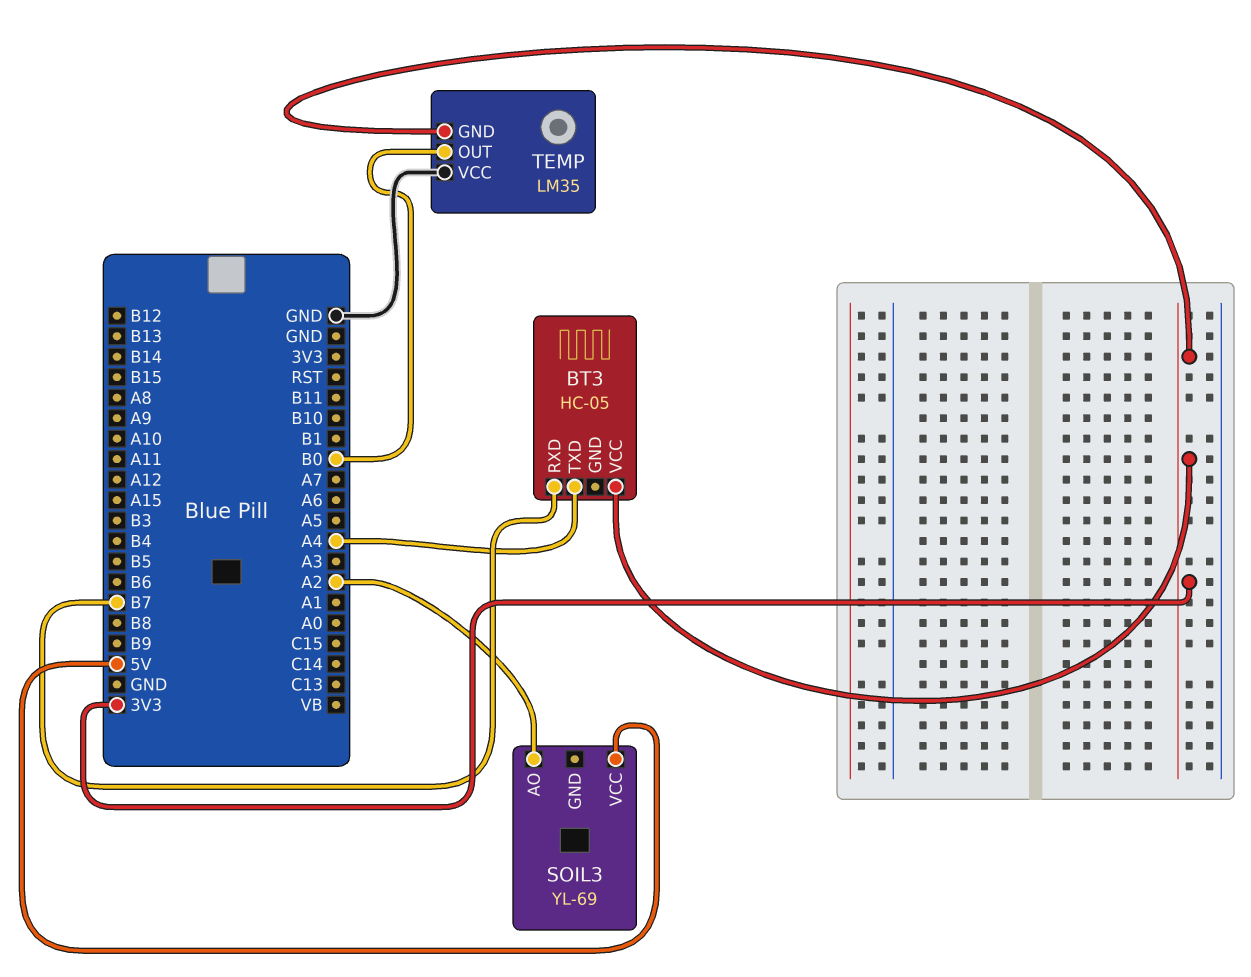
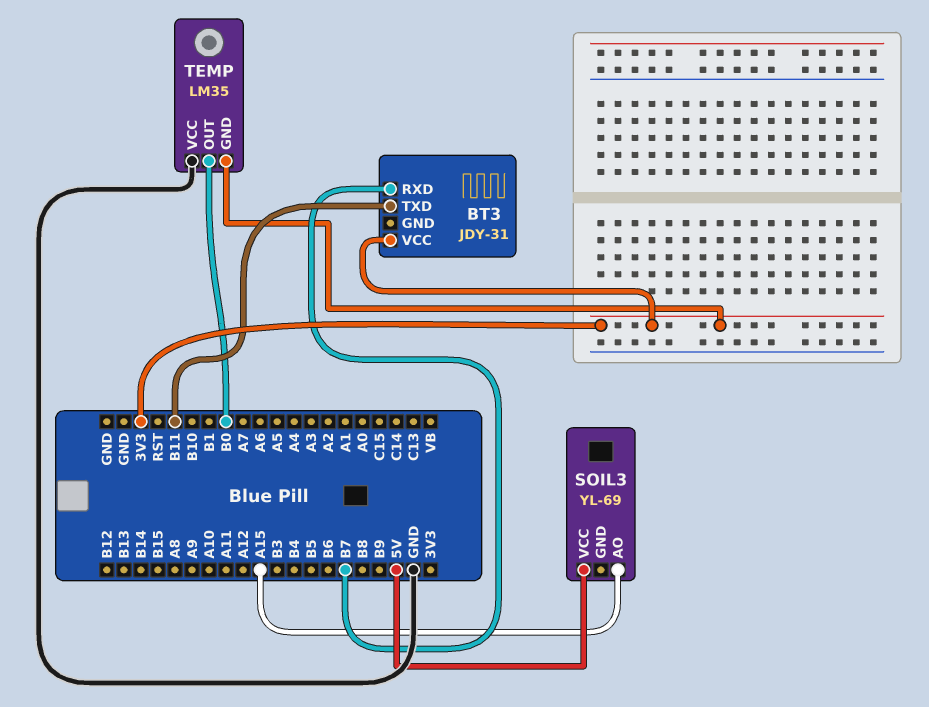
BT3: HC-05 -> JDY-31
BT3 pin TXD: A4 -> B11
SOIL3 pin AO: A2 -> A15

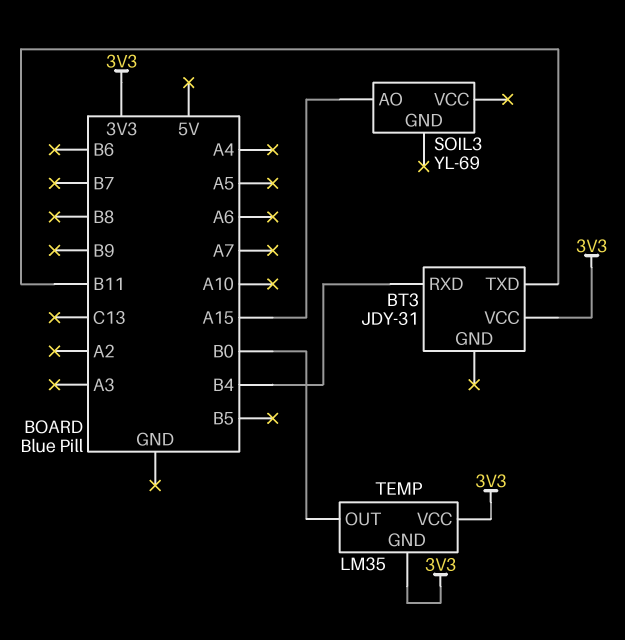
BT3 pin RXD: B7 -> B4
SOIL3 pin VCC: 5V -> none
TEMP pin VCC: GND -> 3V3

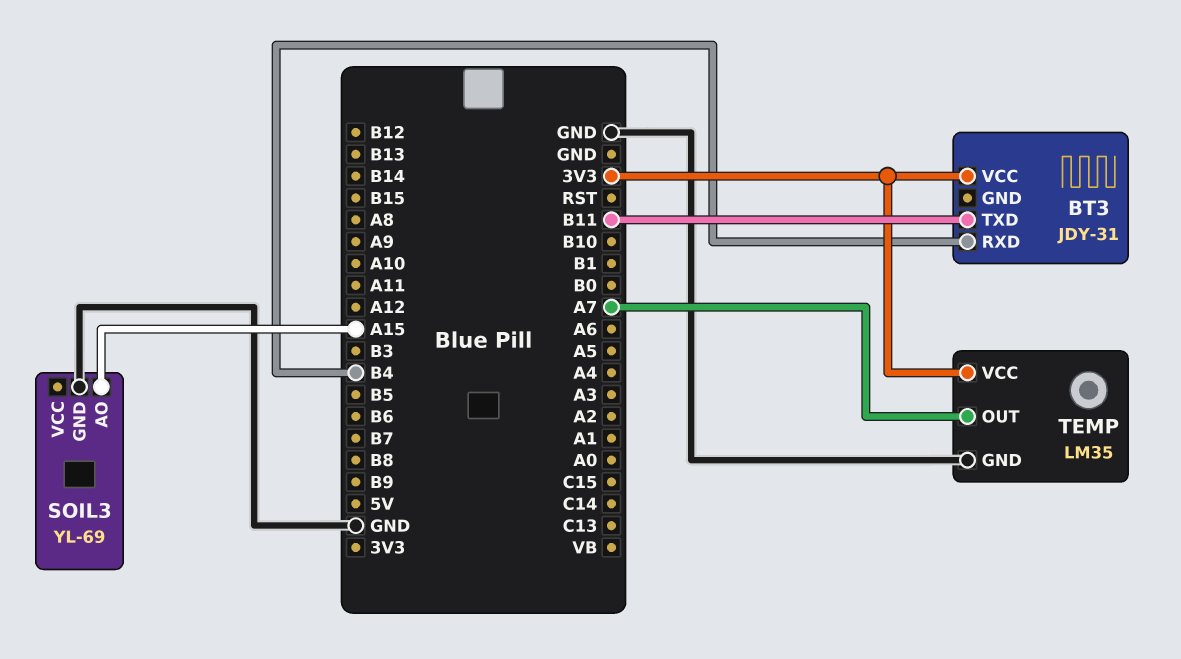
SOIL3 pin GND: none -> GND
TEMP pin GND: 3V3 -> GND
TEMP pin OUT: B0 -> A7

